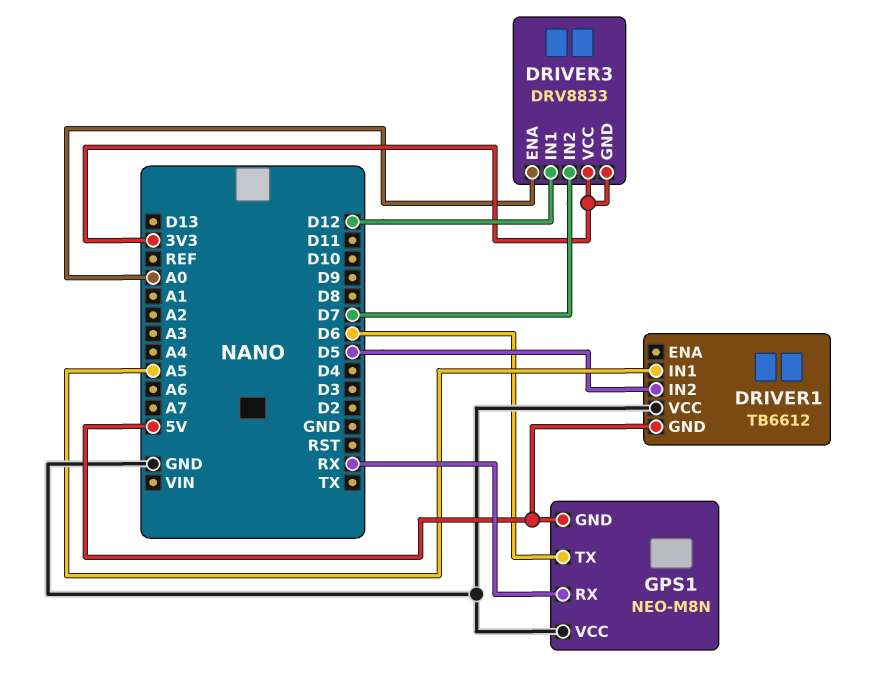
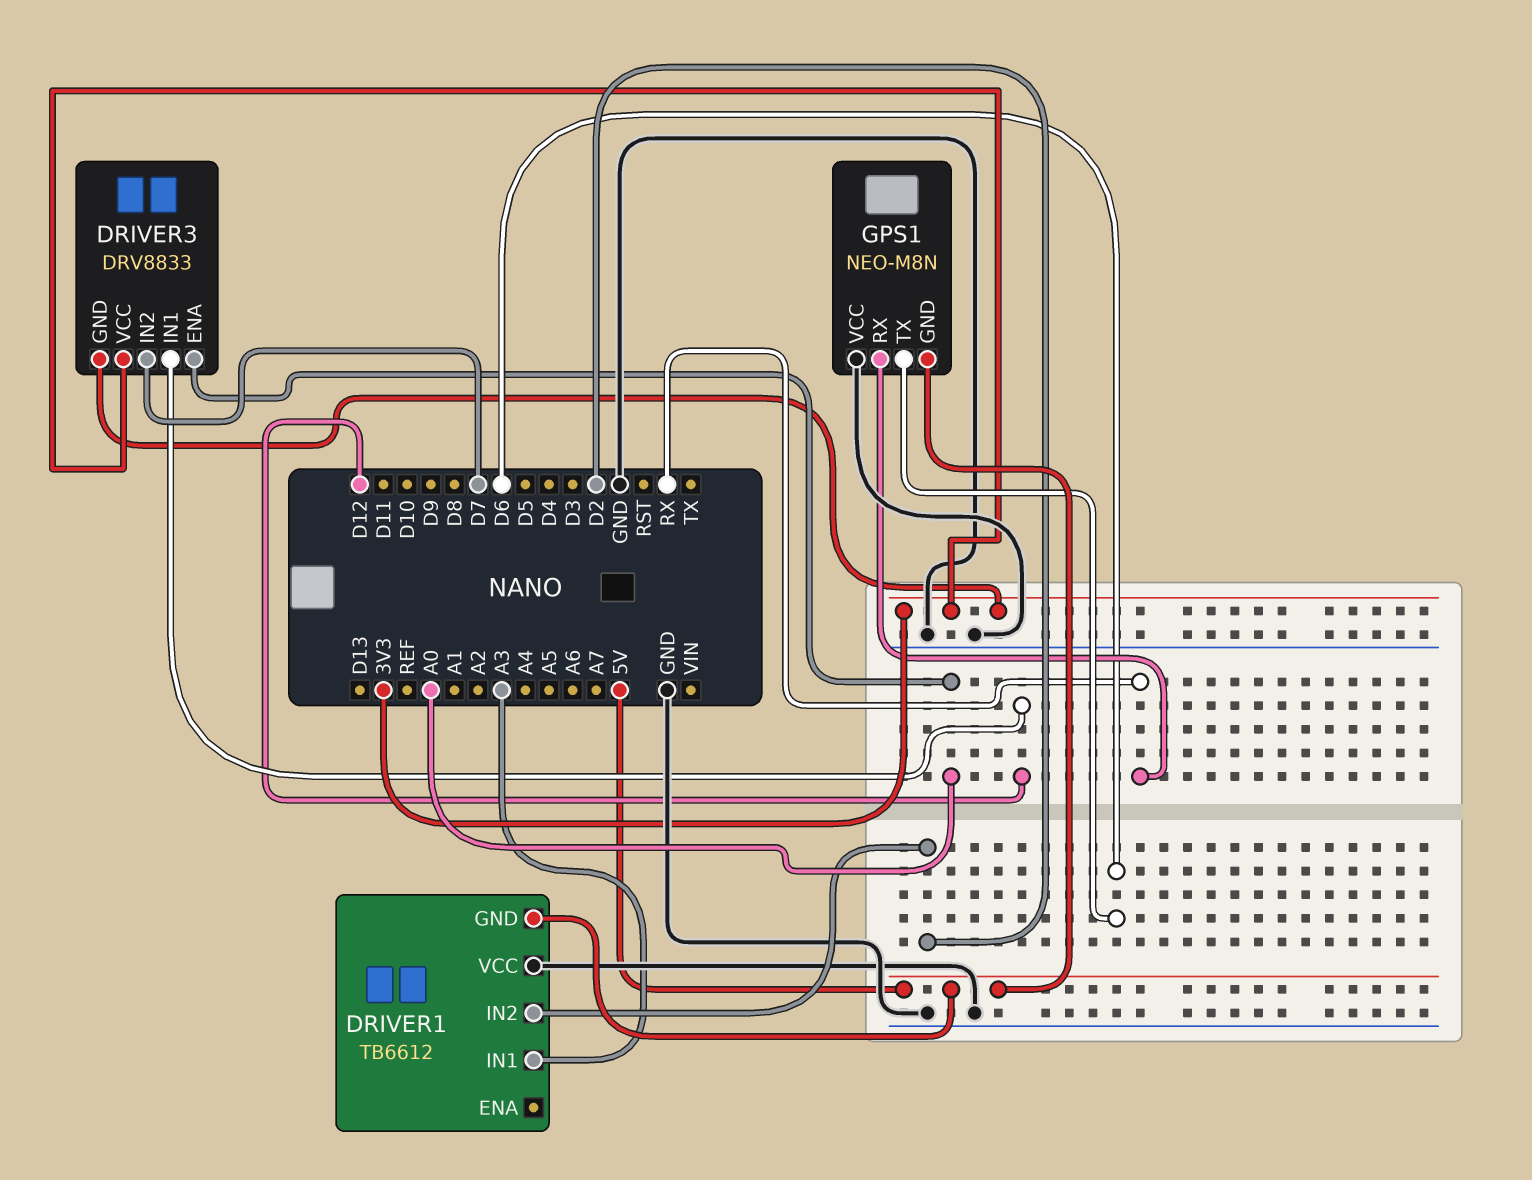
DRIVER1 pin IN1: A5 -> A3
DRIVER1 pin IN2: D5 -> D2

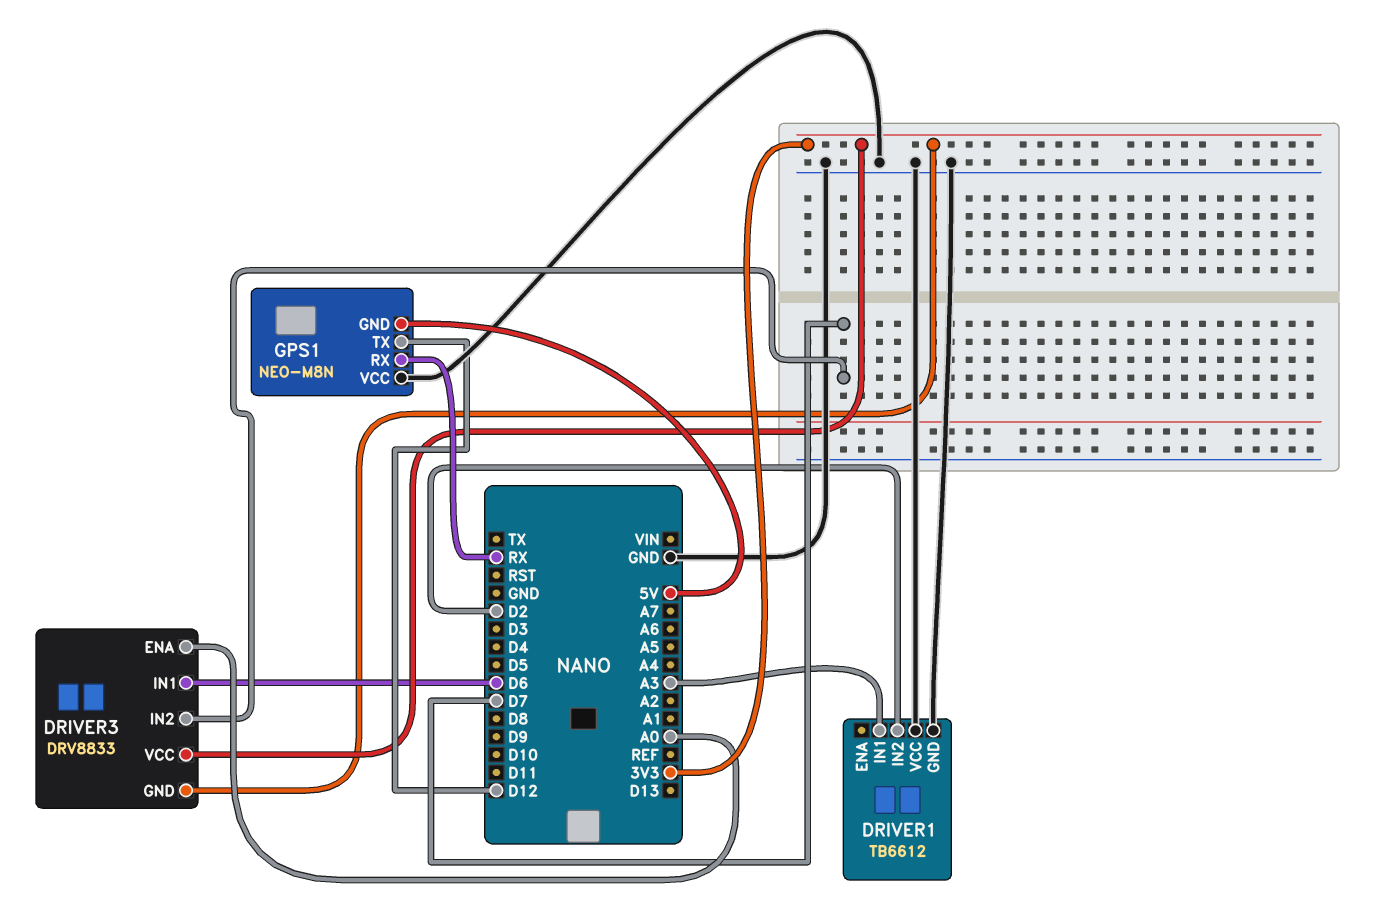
DRIVER1 pin GND: 5V -> GND
DRIVER3 pin IN1: D12 -> D6
GPS1 pin TX: D6 -> D12

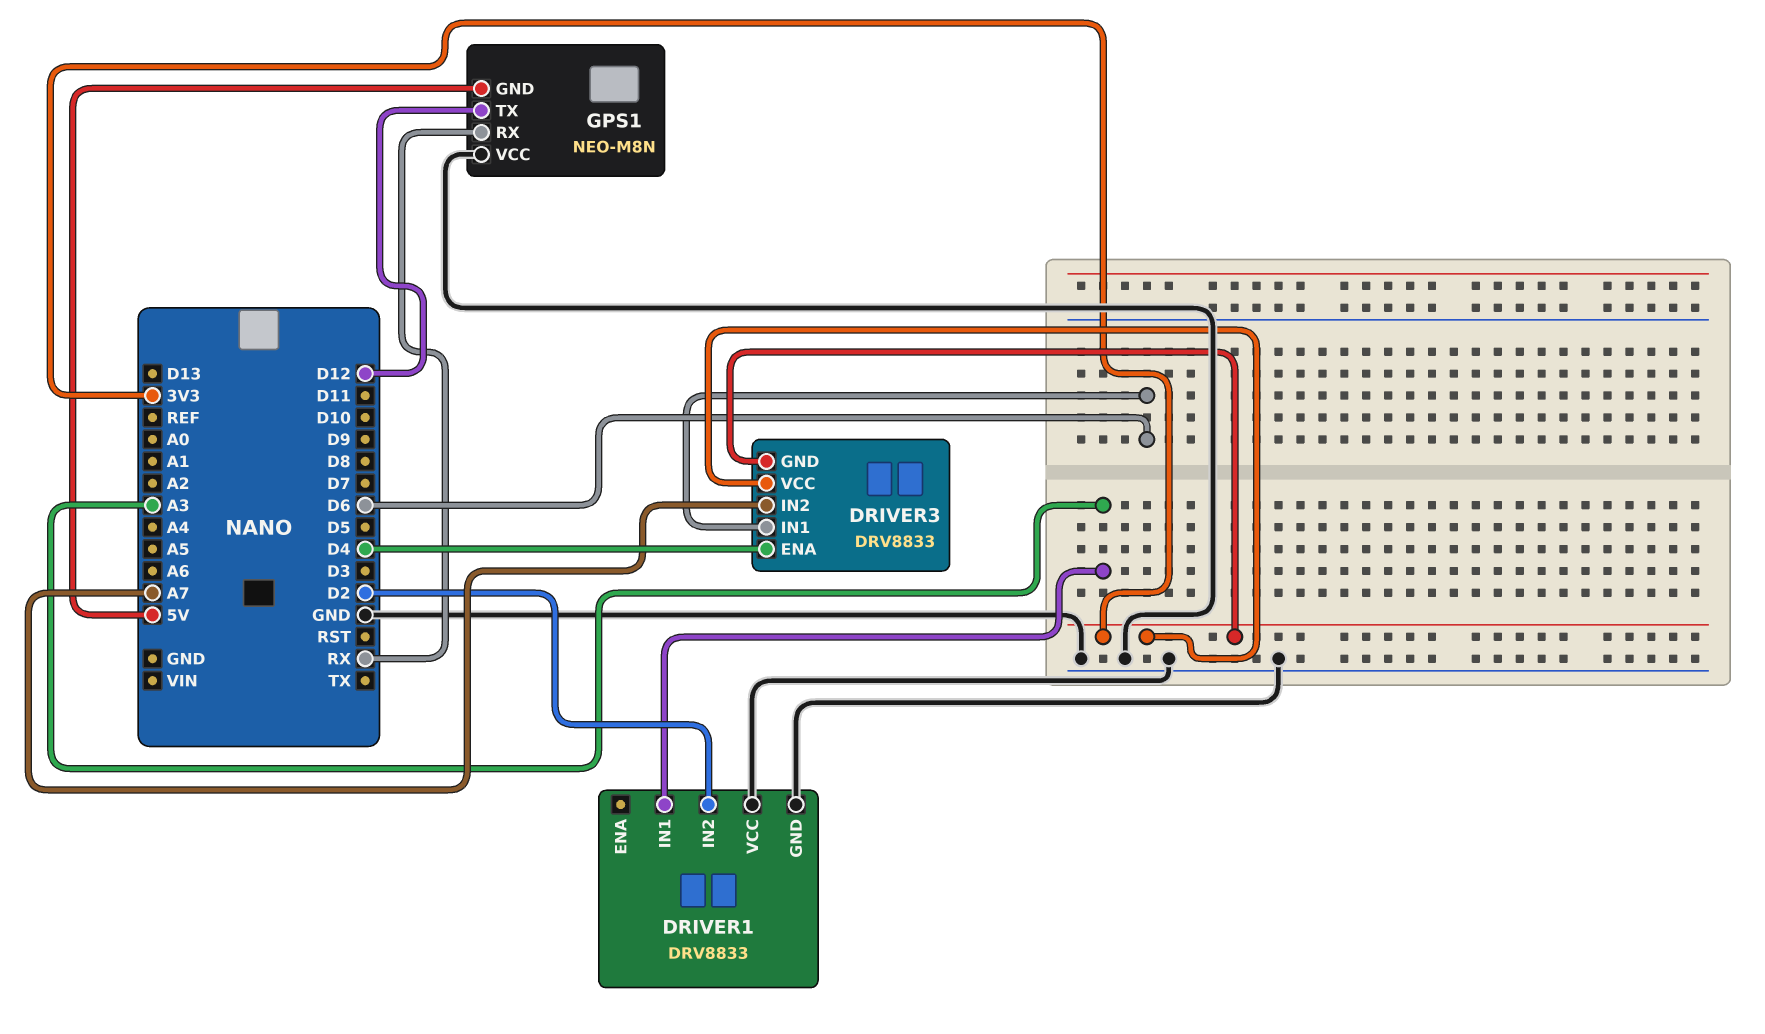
DRIVER1: TB6612 -> DRV8833
DRIVER3 pin ENA: A0 -> D4
DRIVER3 pin IN2: D7 -> A7

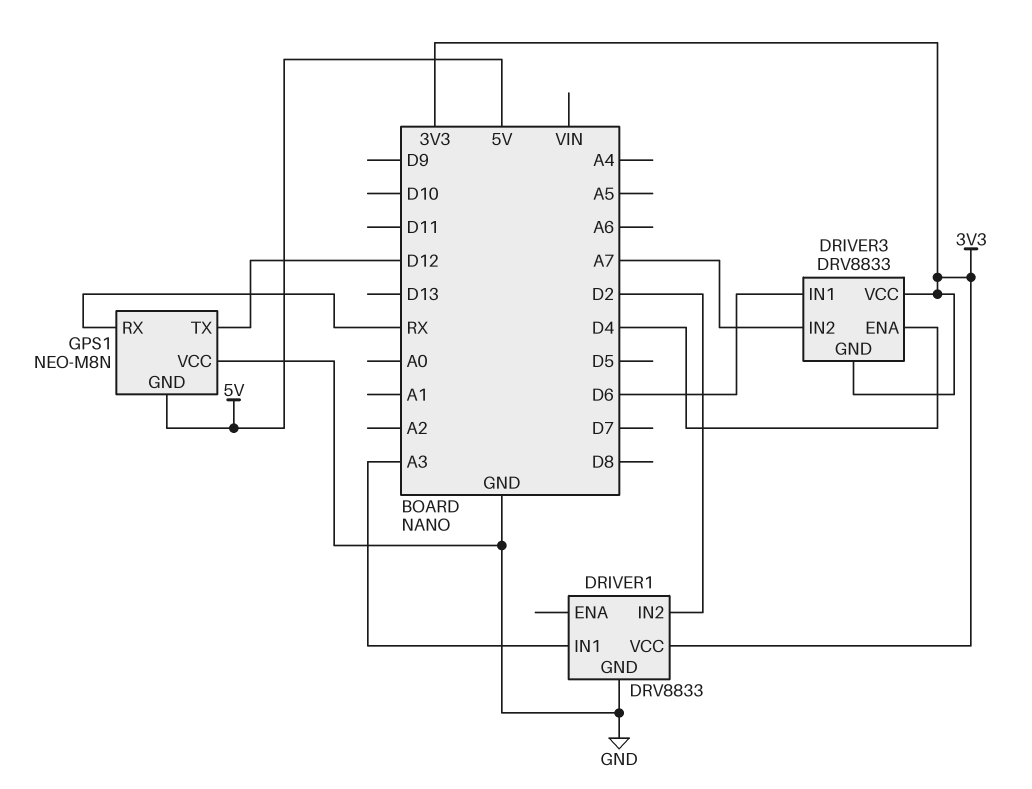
DRIVER1 pin VCC: GND -> 3V3

